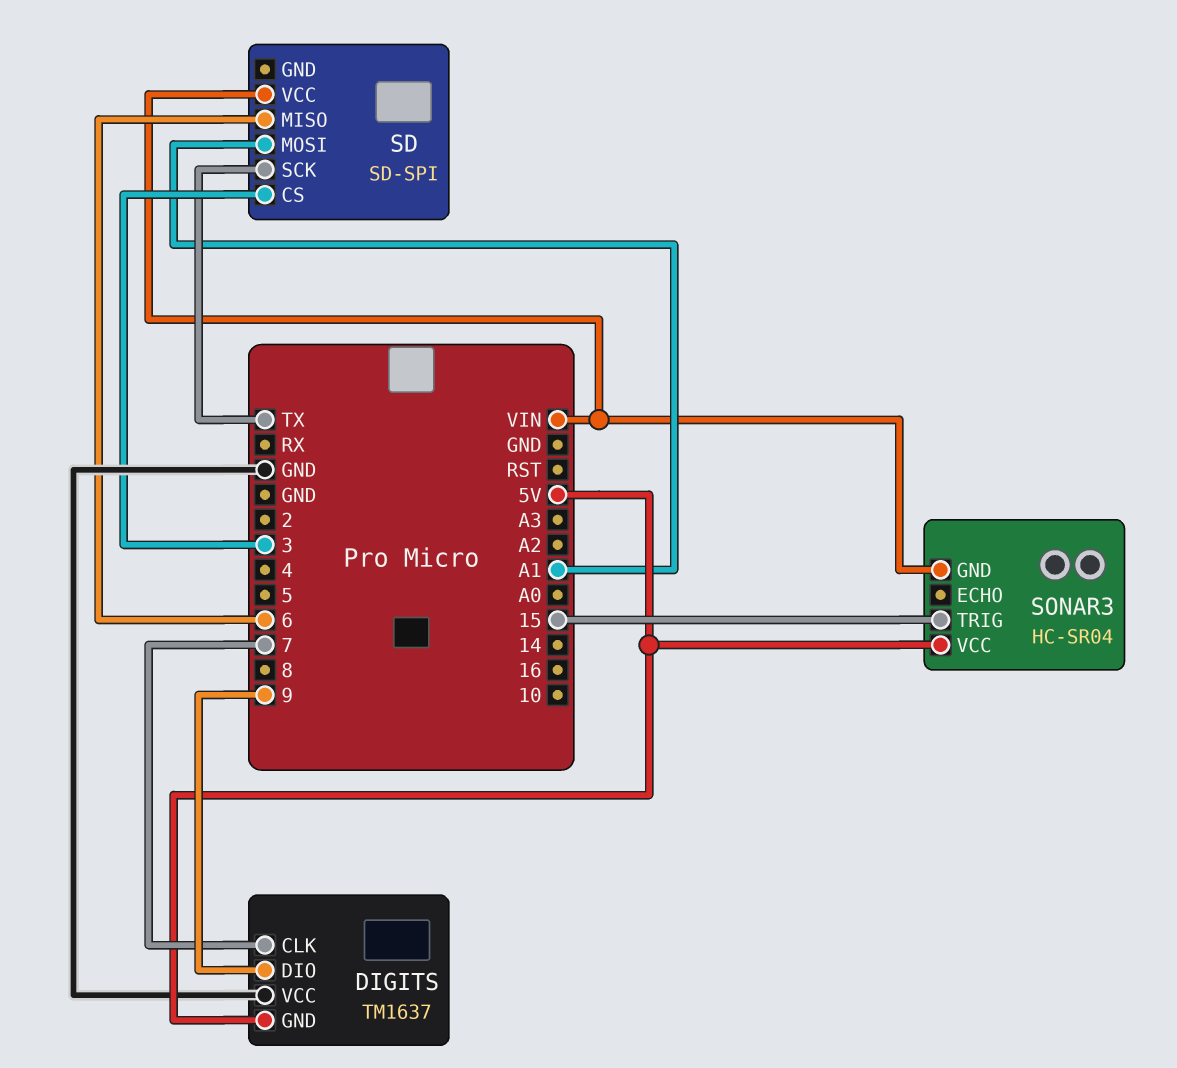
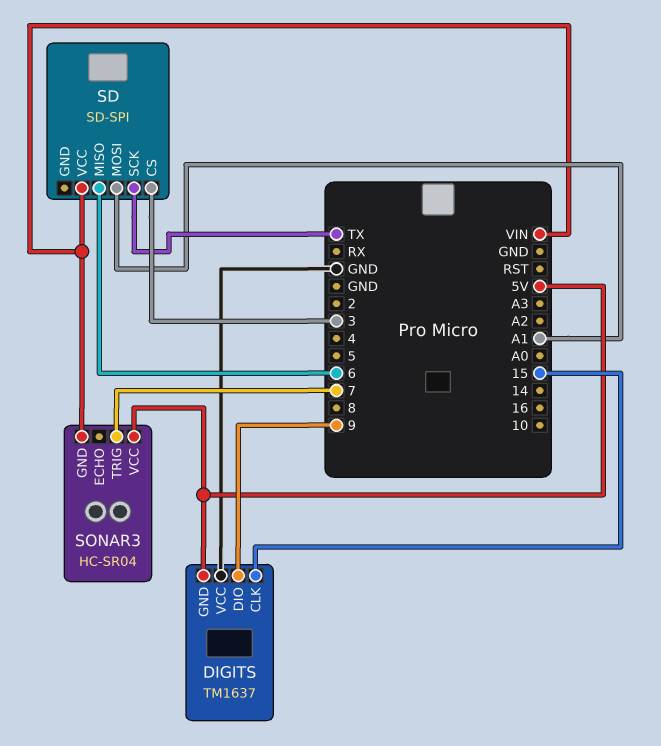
DIGITS pin CLK: 7 -> 15
SONAR3 pin TRIG: 15 -> 7

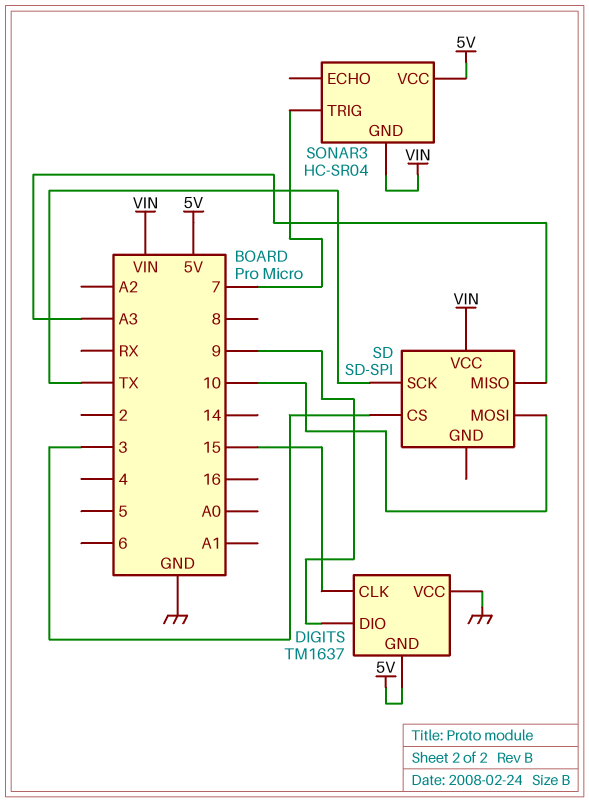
SD pin MISO: 6 -> A3
SD pin MOSI: A1 -> 10

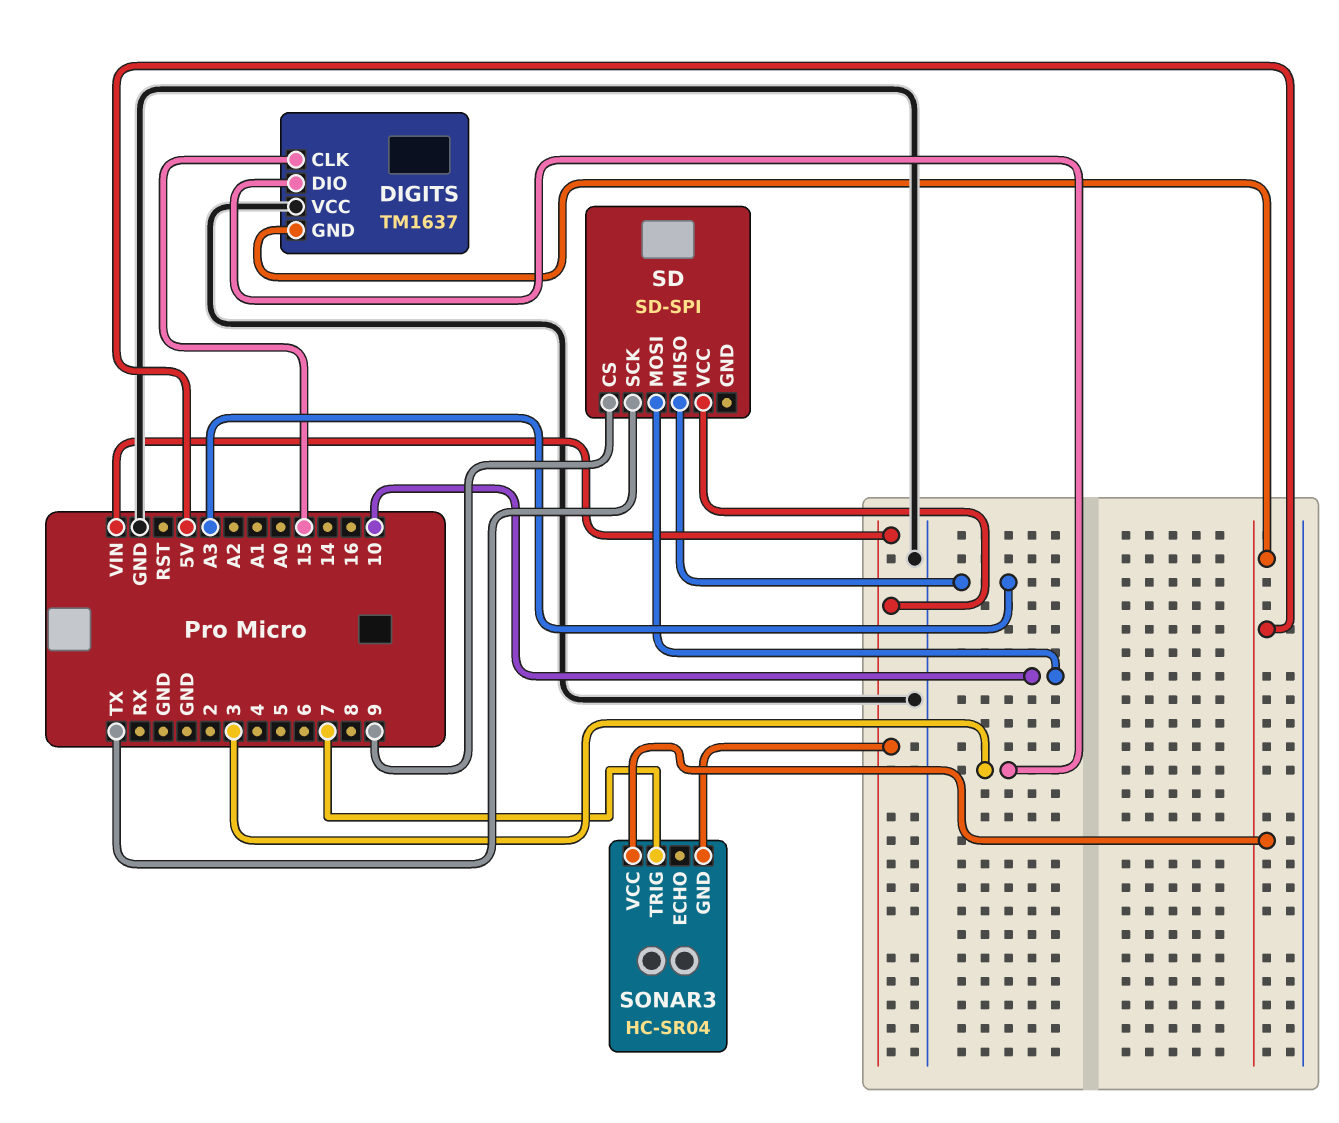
DIGITS pin DIO: 9 -> 3
SD pin CS: 3 -> 9

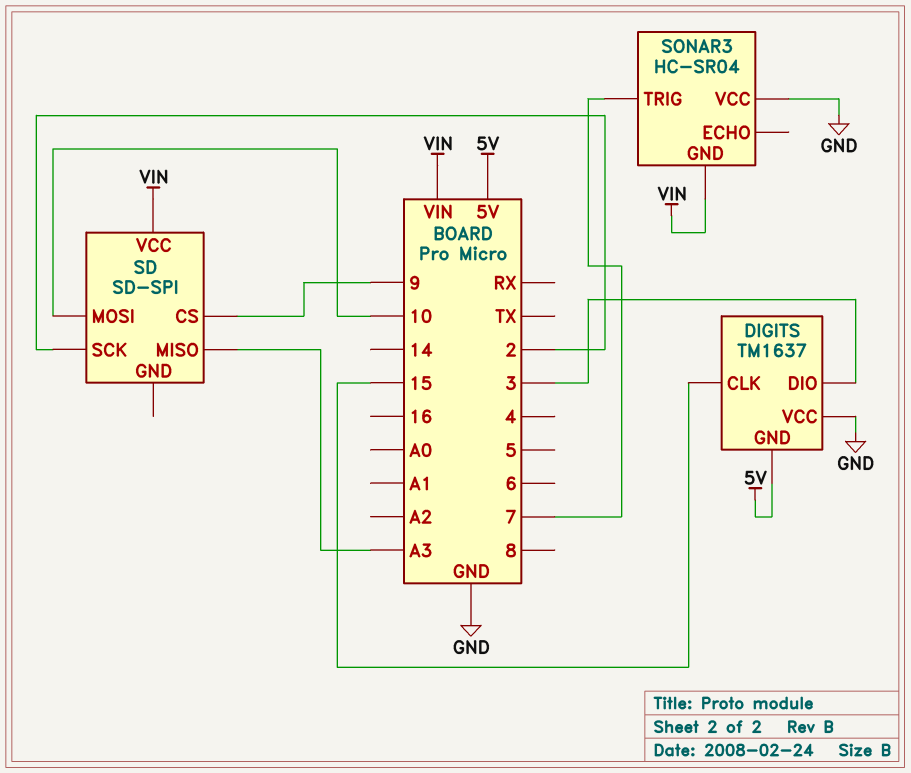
SD pin SCK: TX -> 2
SONAR3 pin VCC: 5V -> GND

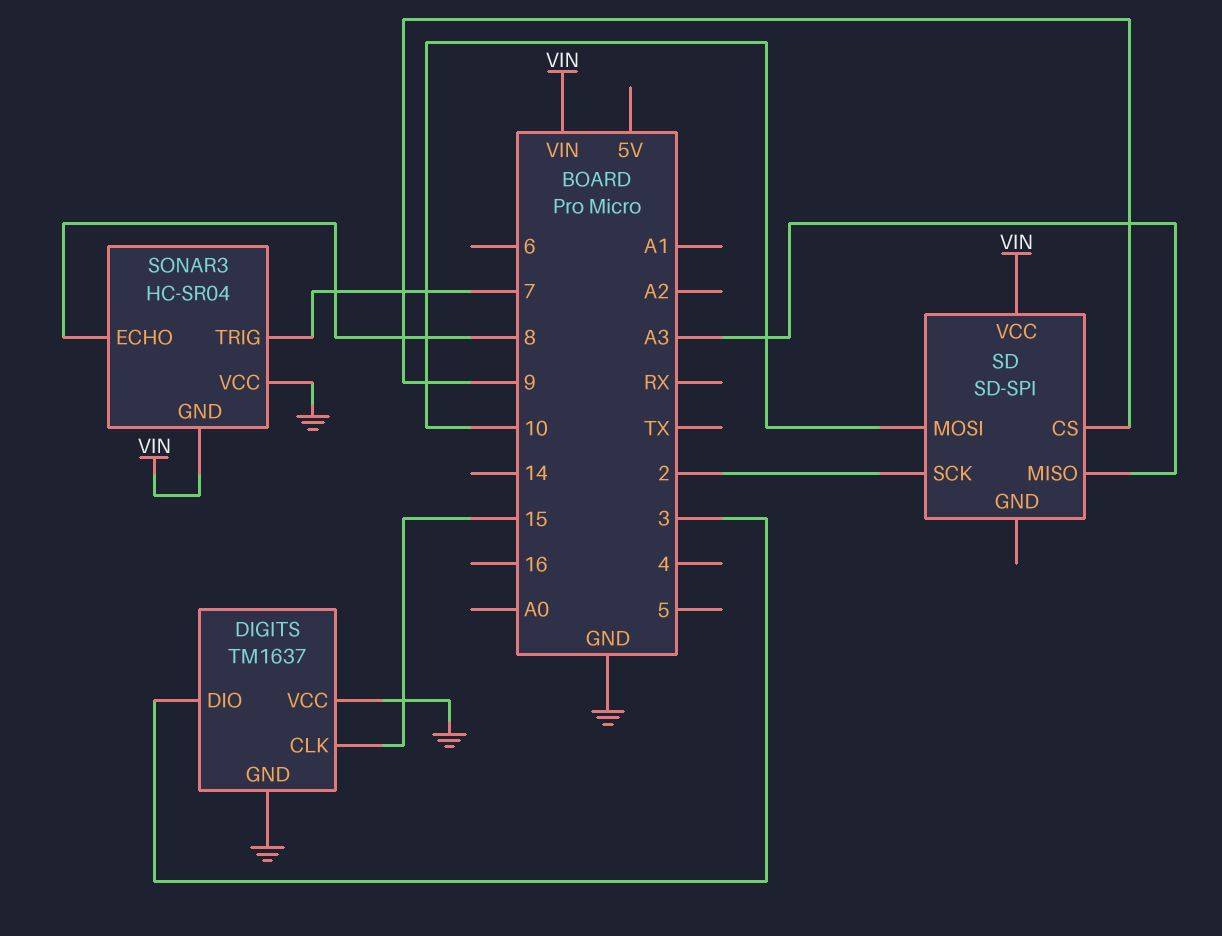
DIGITS pin GND: 5V -> GND
SONAR3 pin ECHO: none -> 8

